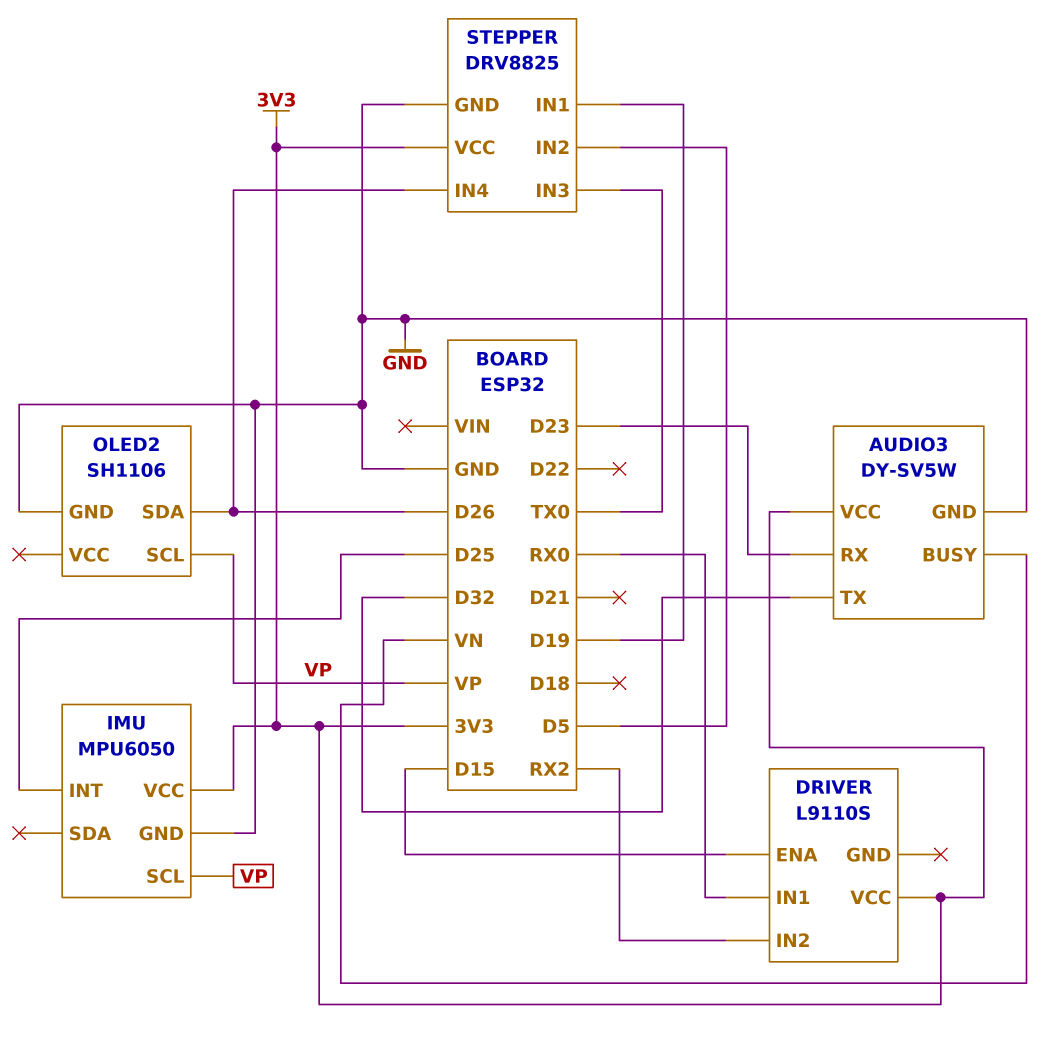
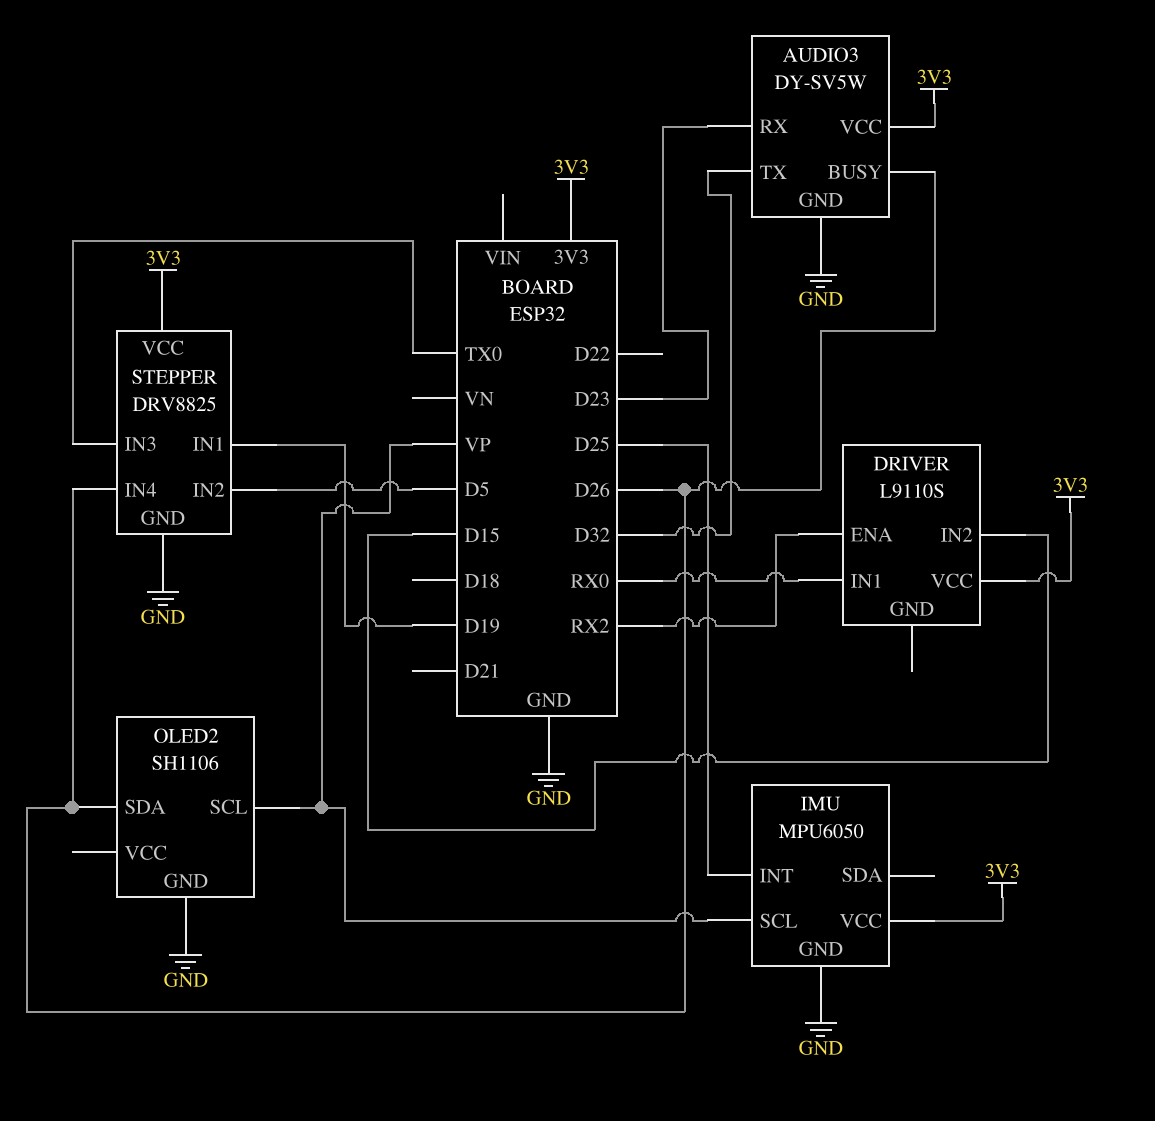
AUDIO3 pin BUSY: VN -> D26
DRIVER pin ENA: D15 -> RX2
DRIVER pin IN2: RX2 -> D15

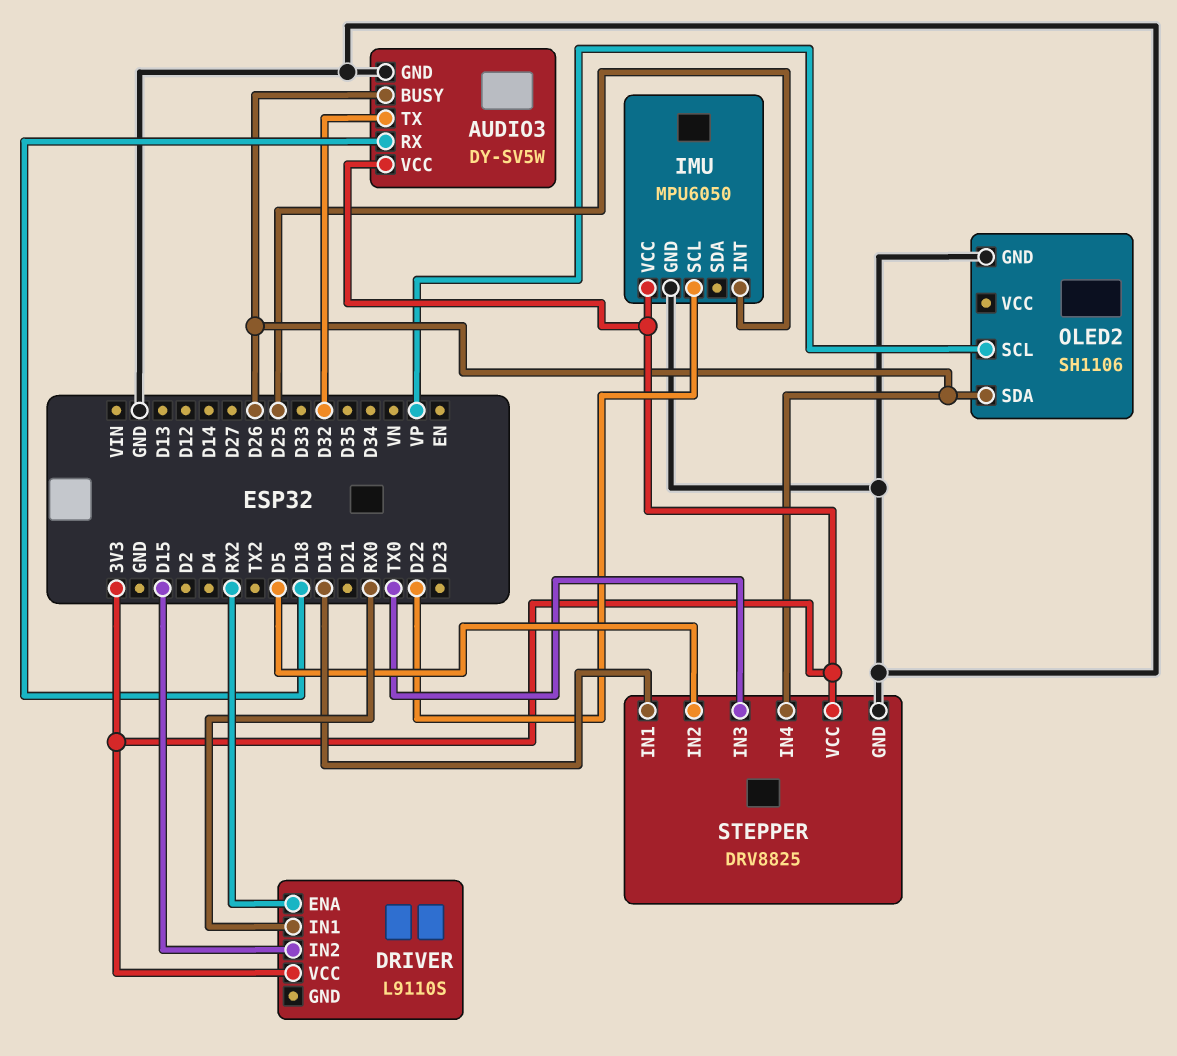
AUDIO3 pin RX: D23 -> D18
IMU pin SCL: VP -> D22

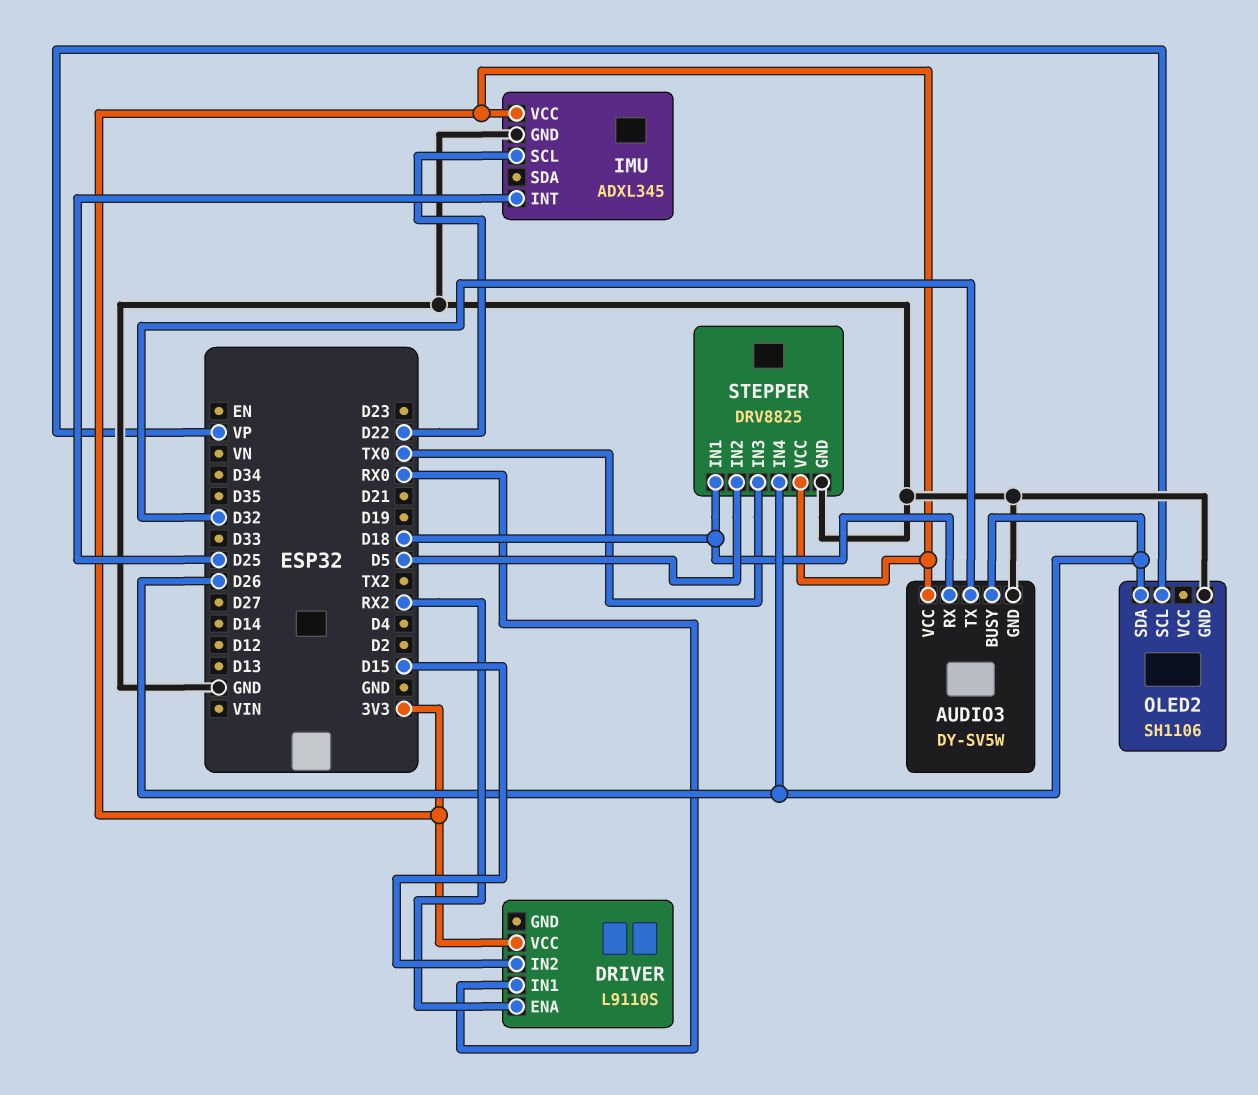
IMU: MPU6050 -> ADXL345
STEPPER pin IN1: D19 -> D18

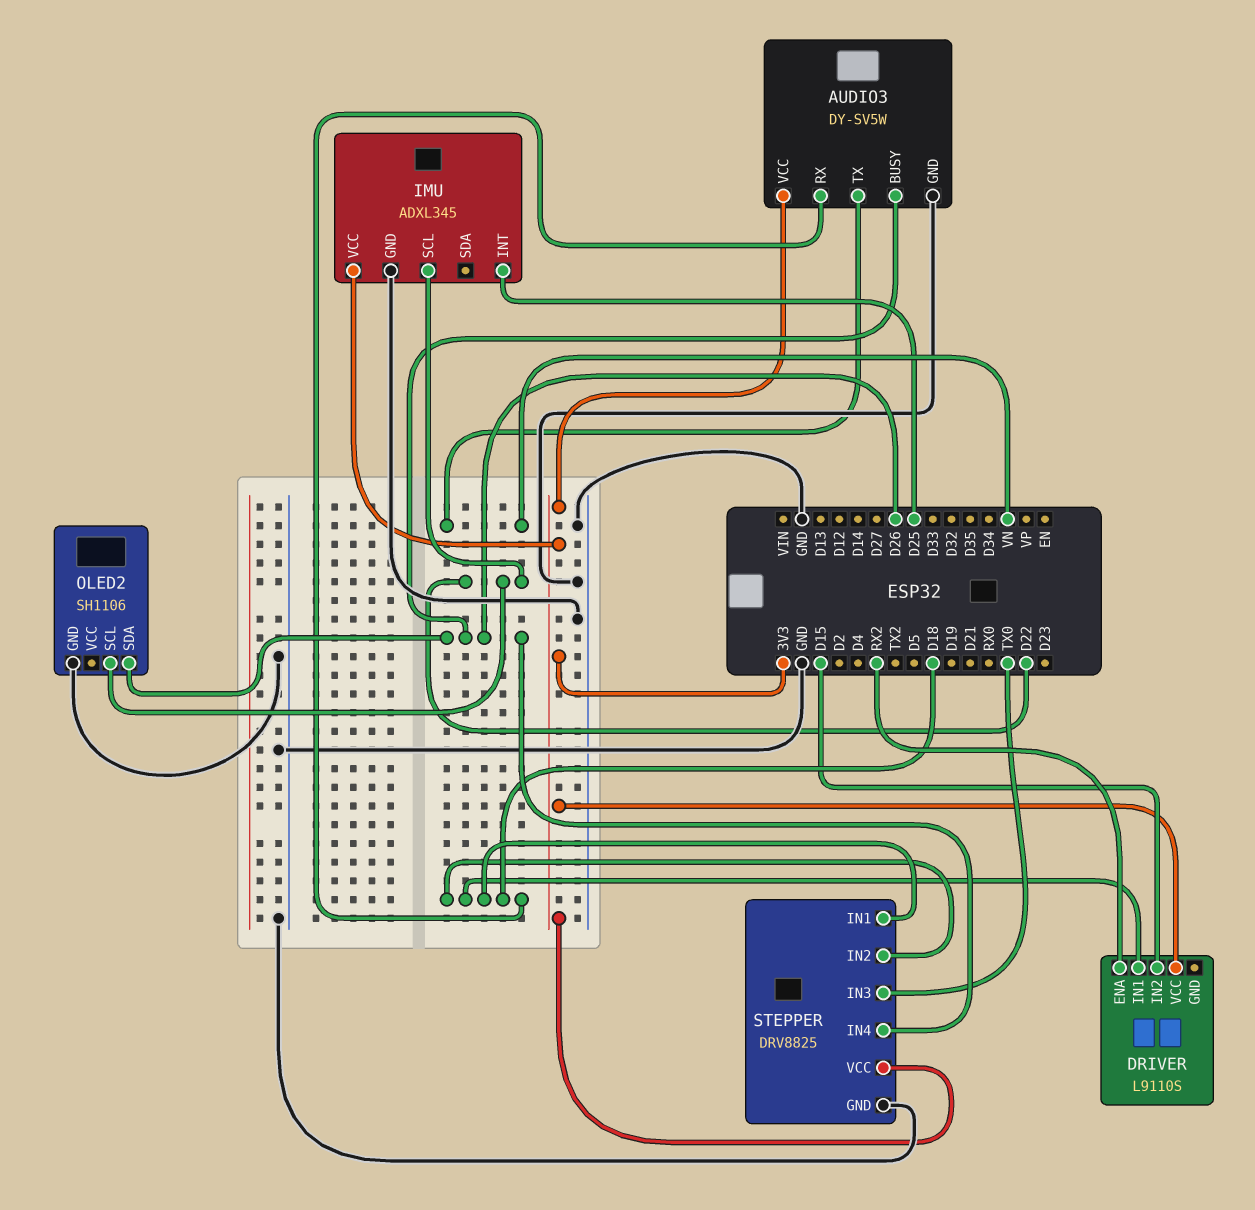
AUDIO3 pin TX: D32 -> VN
DRIVER pin IN1: RX0 -> D18
OLED2 pin SCL: VP -> D22
STEPPER pin IN2: D5 -> D18

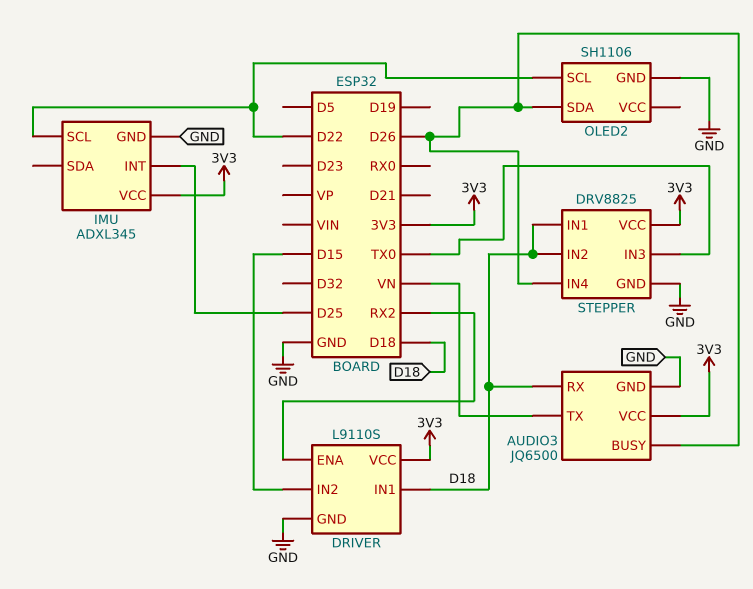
AUDIO3: DY-SV5W -> JQ6500
DRIVER pin GND: none -> GND

